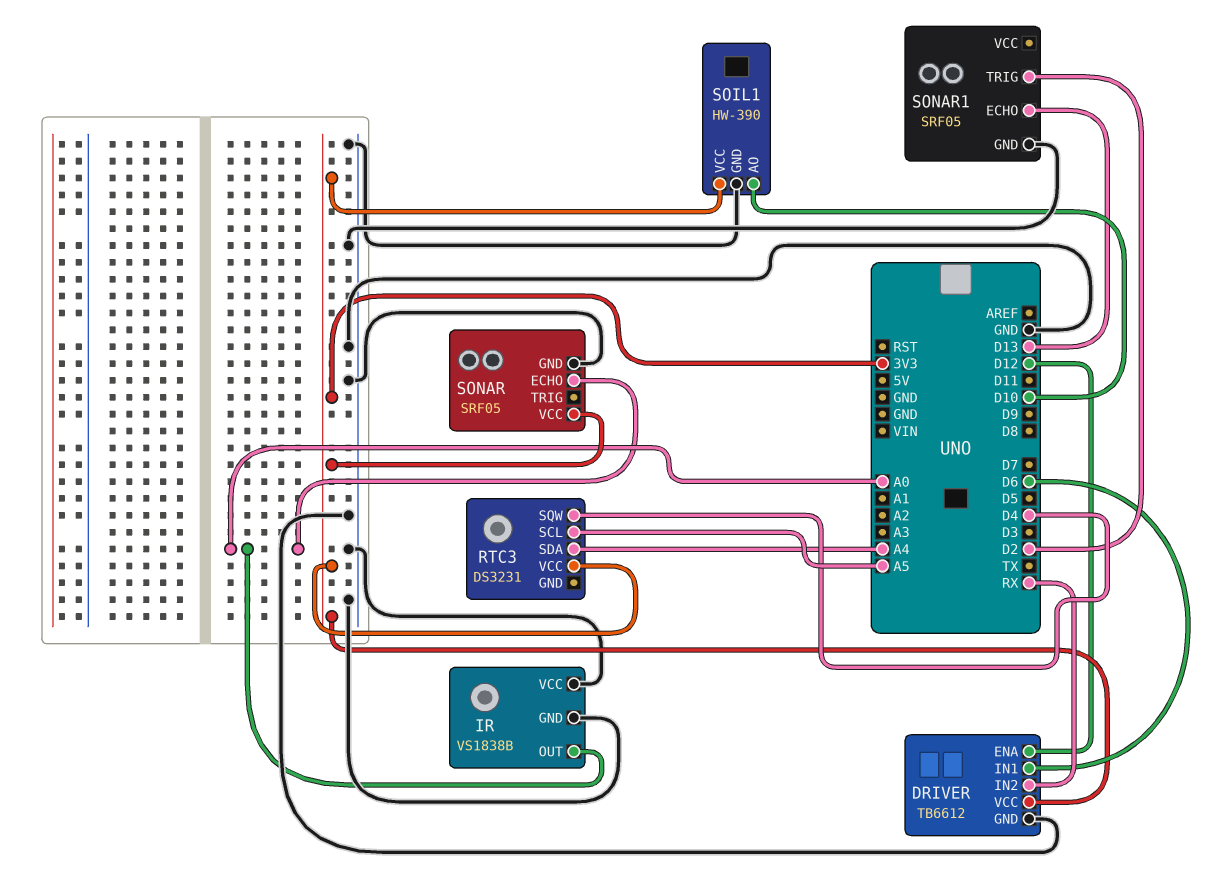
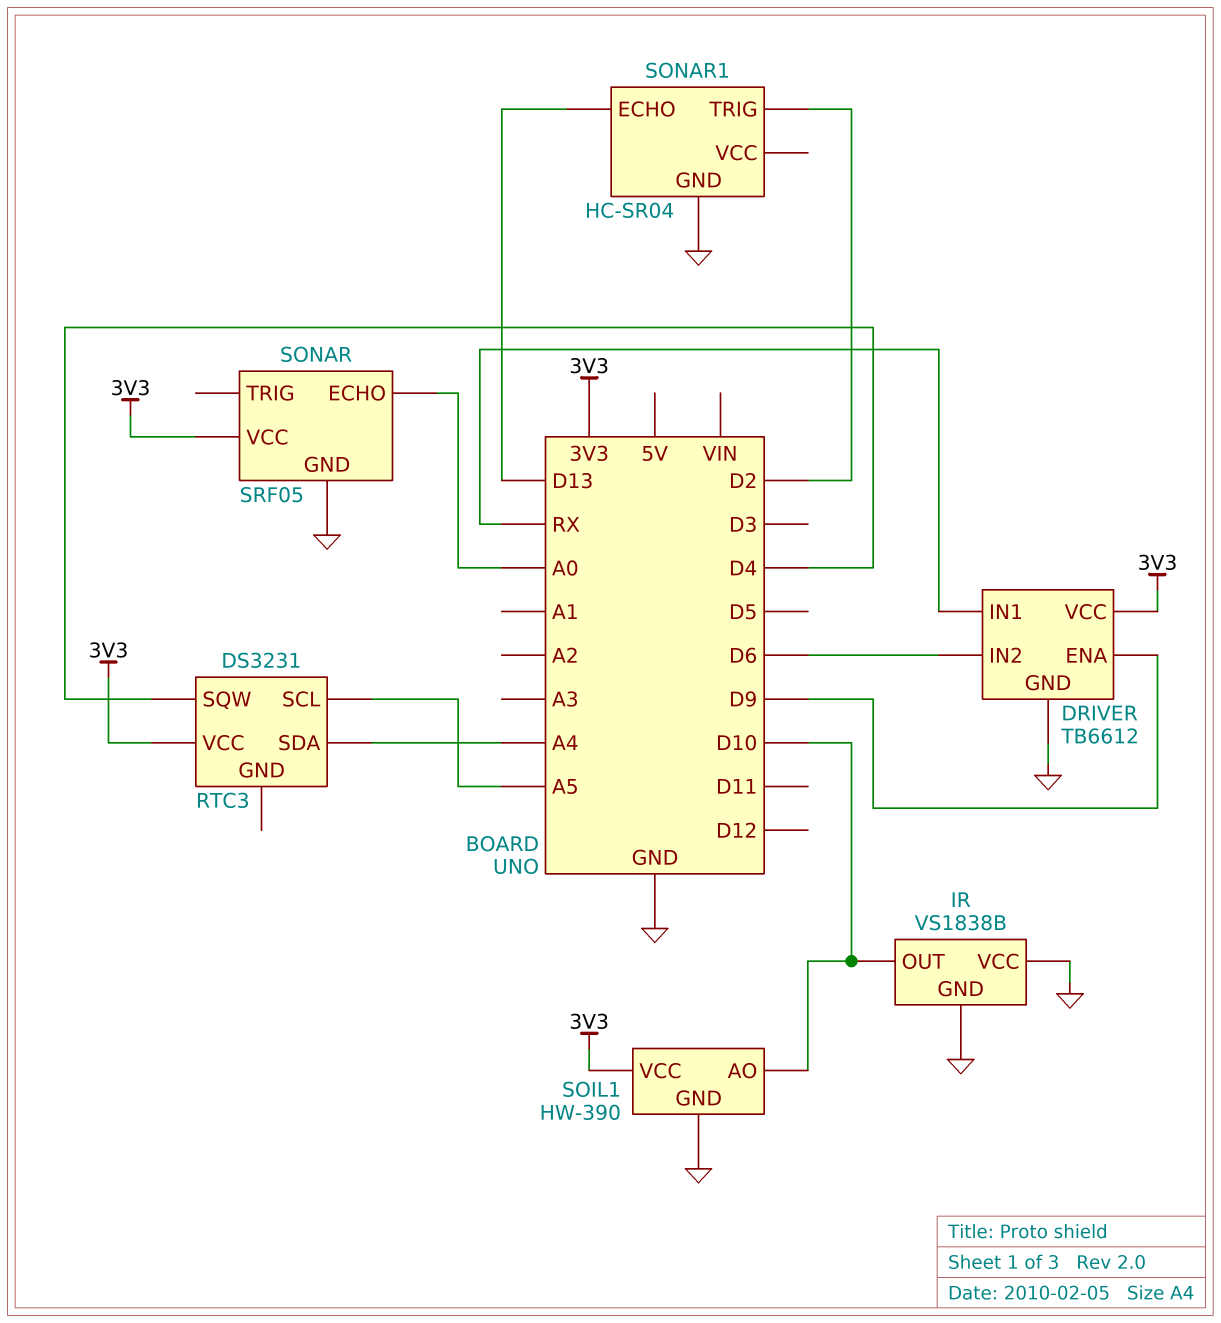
DRIVER pin ENA: D12 -> D9
DRIVER pin IN1: D6 -> RX
DRIVER pin IN2: RX -> D6
IR pin OUT: A0 -> D10
SONAR1: SRF05 -> HC-SR04

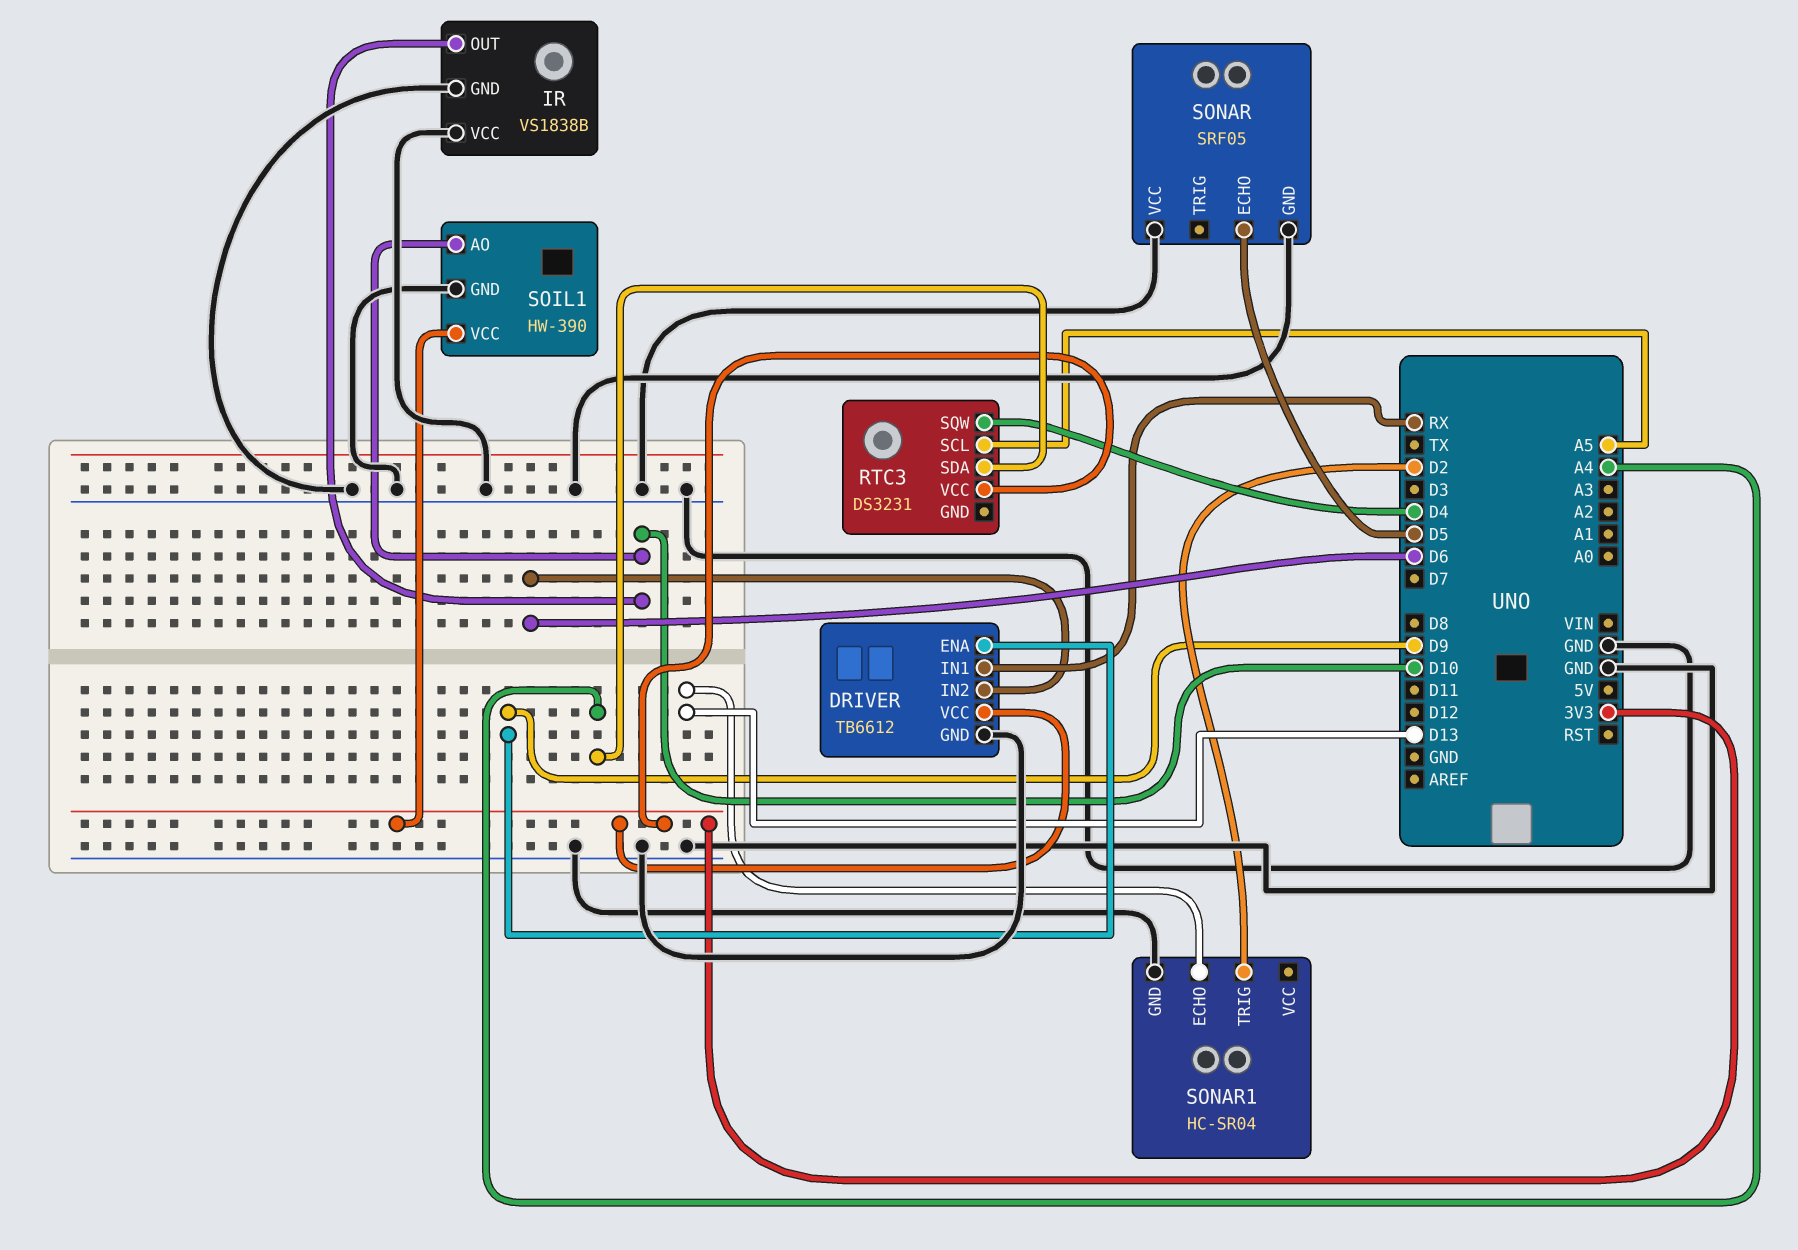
SONAR pin ECHO: A0 -> D5
SONAR pin VCC: 3V3 -> GND

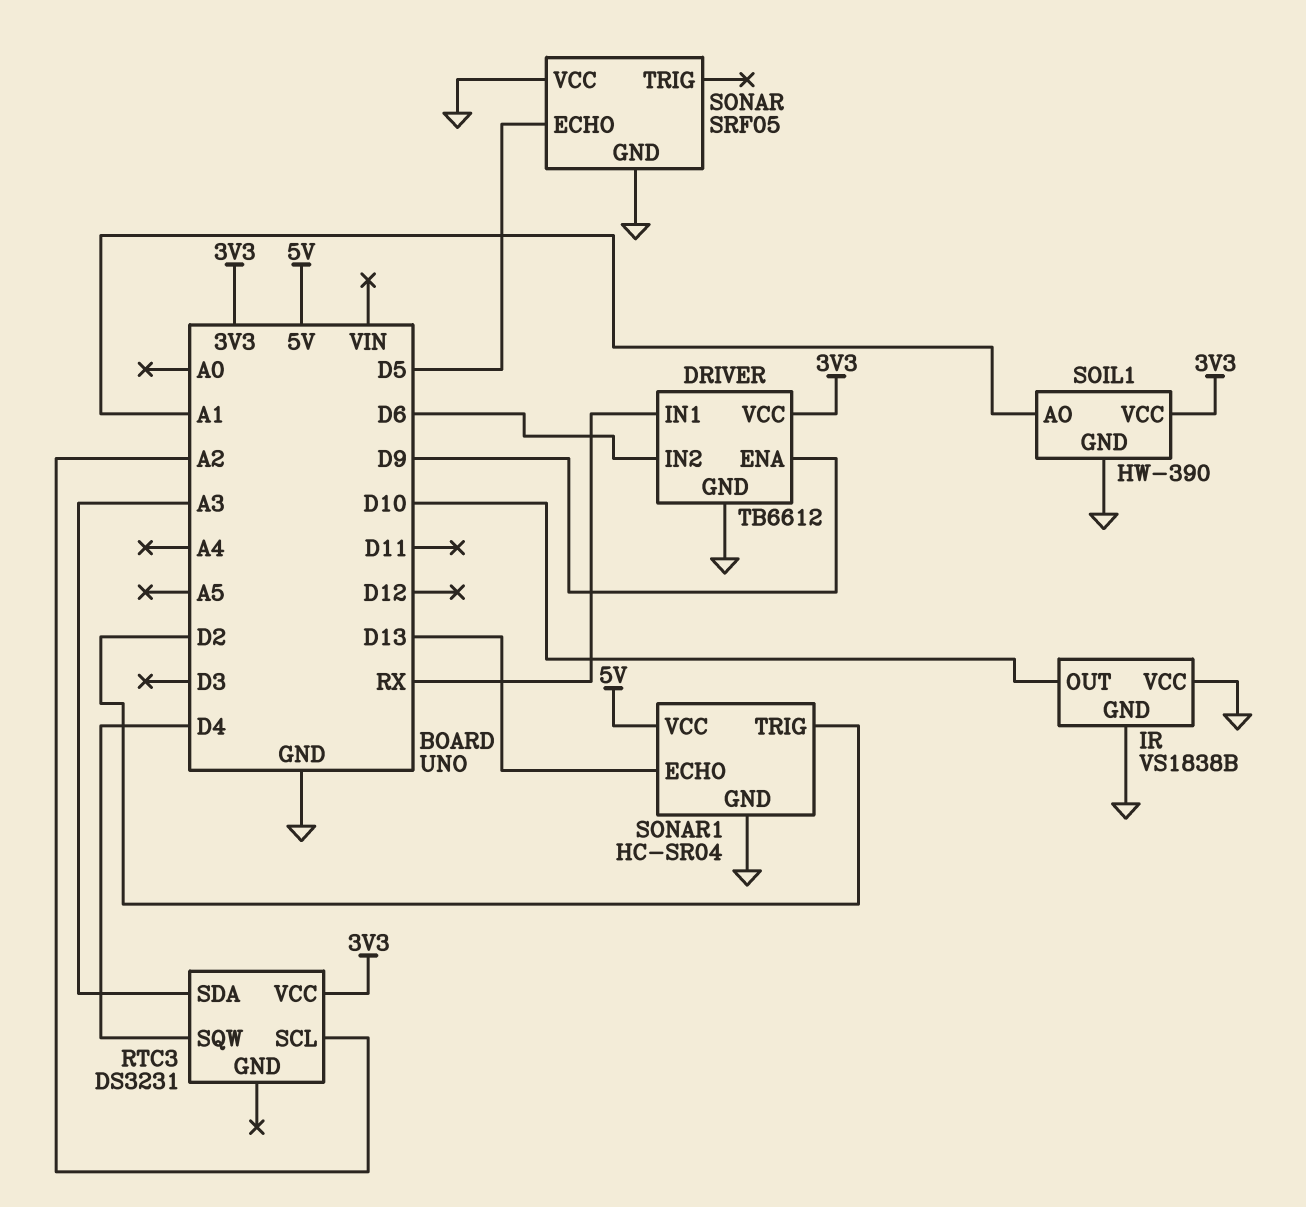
RTC3 pin SCL: A5 -> A2
RTC3 pin SDA: A4 -> A3
SOIL1 pin AO: D10 -> A1
SONAR1 pin VCC: none -> 5V

